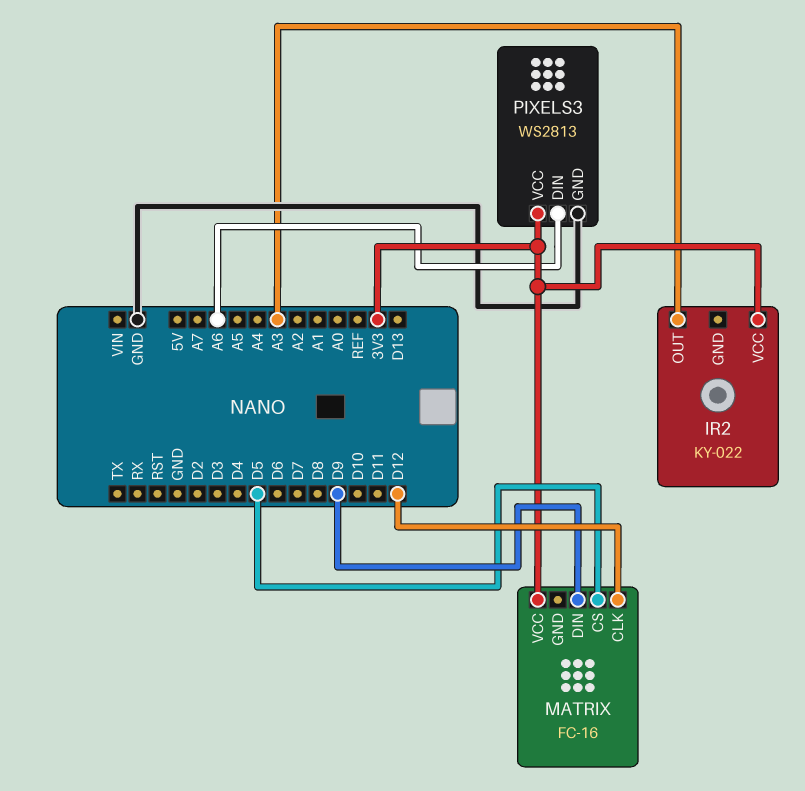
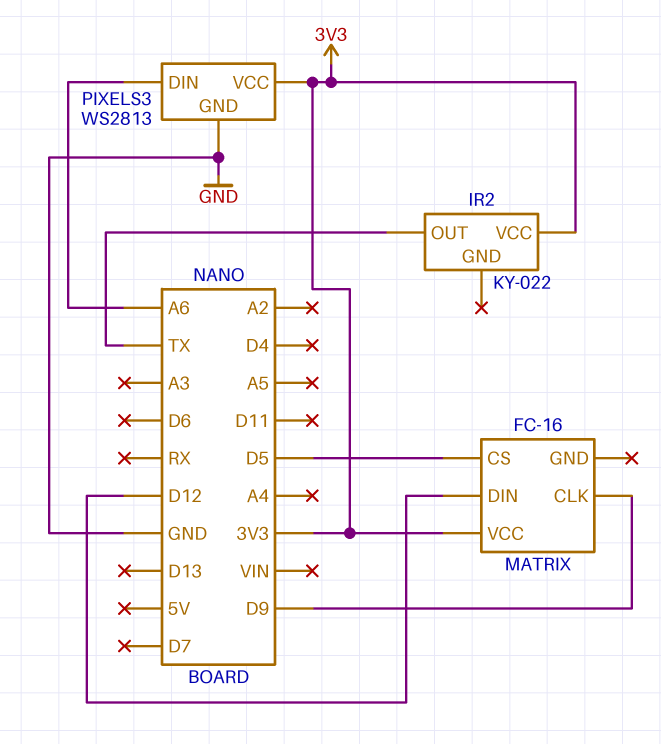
IR2 pin OUT: A3 -> TX
MATRIX pin CLK: D12 -> D9
MATRIX pin DIN: D9 -> D12

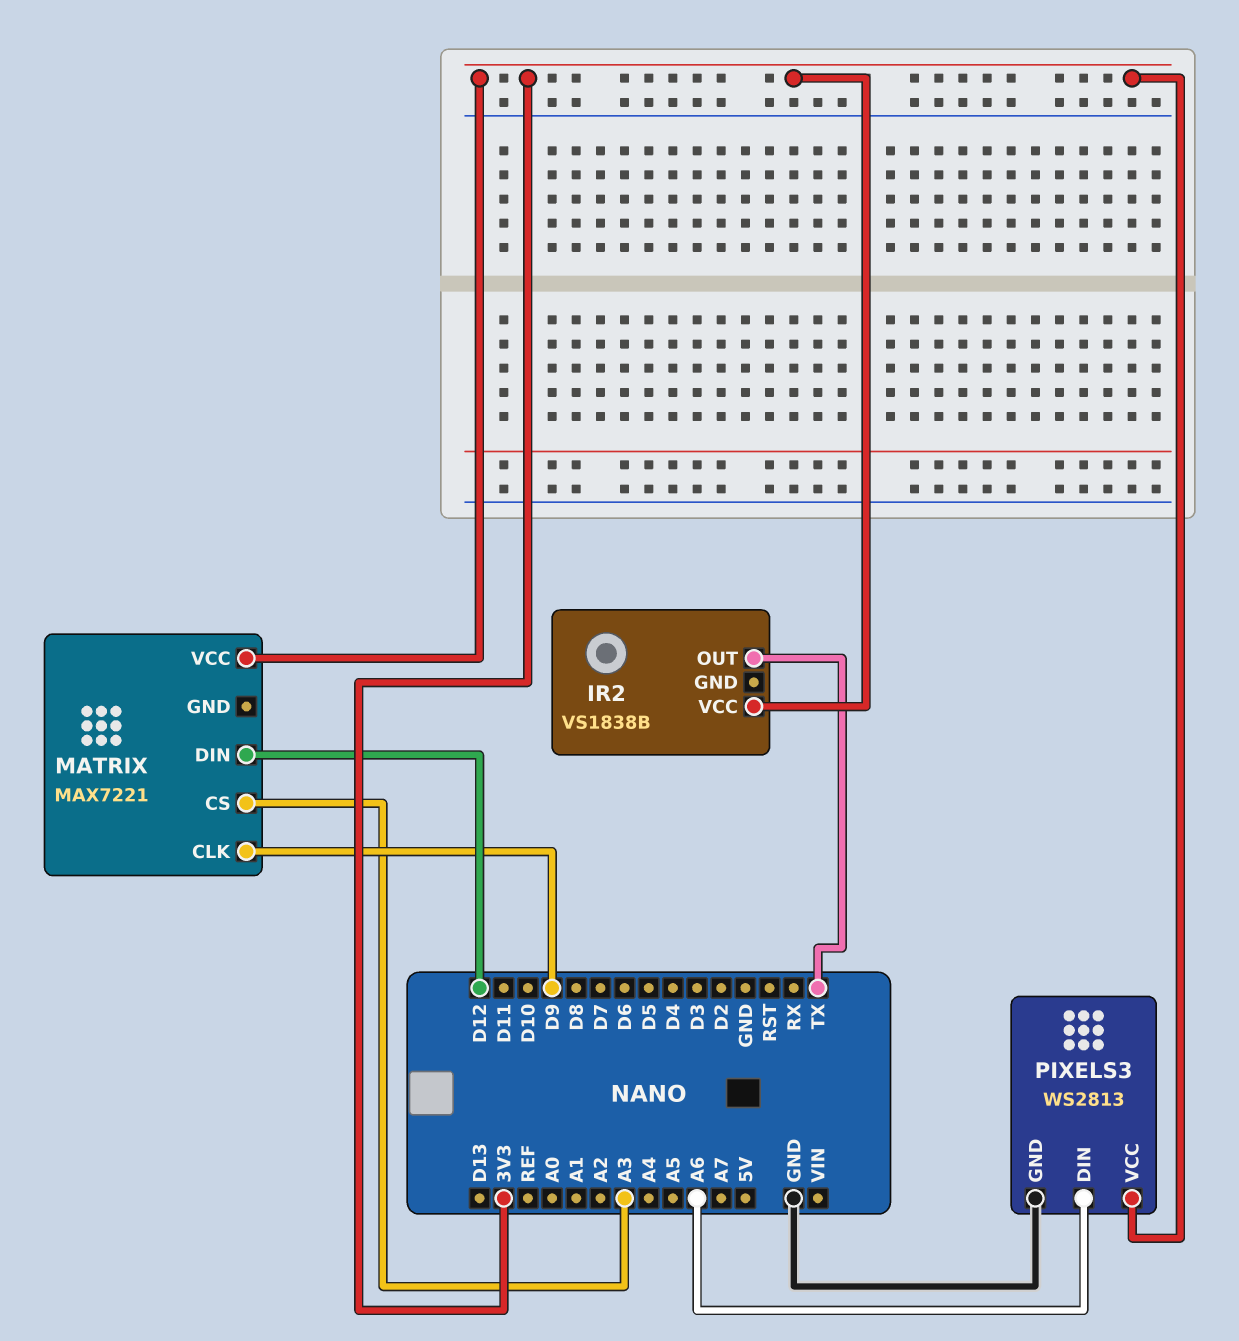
IR2: KY-022 -> VS1838B
MATRIX: FC-16 -> MAX7221
MATRIX pin CS: D5 -> A3

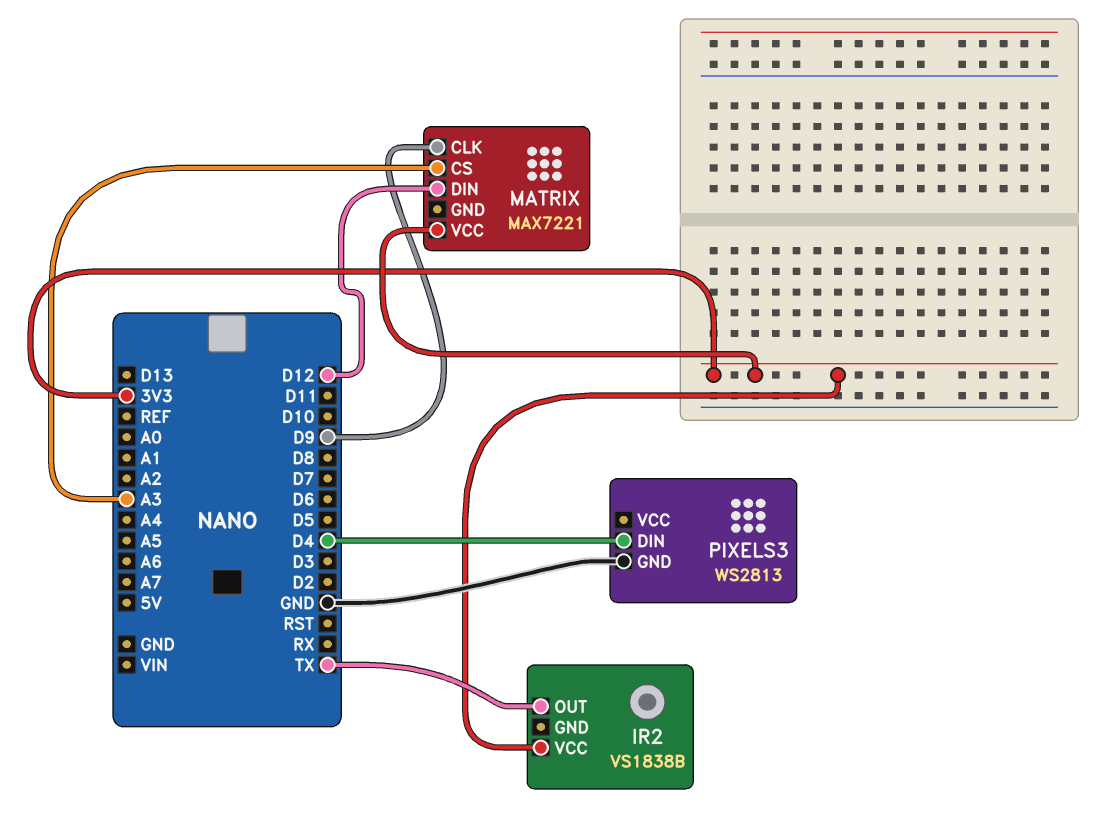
PIXELS3 pin DIN: A6 -> D4
PIXELS3 pin VCC: 3V3 -> none

